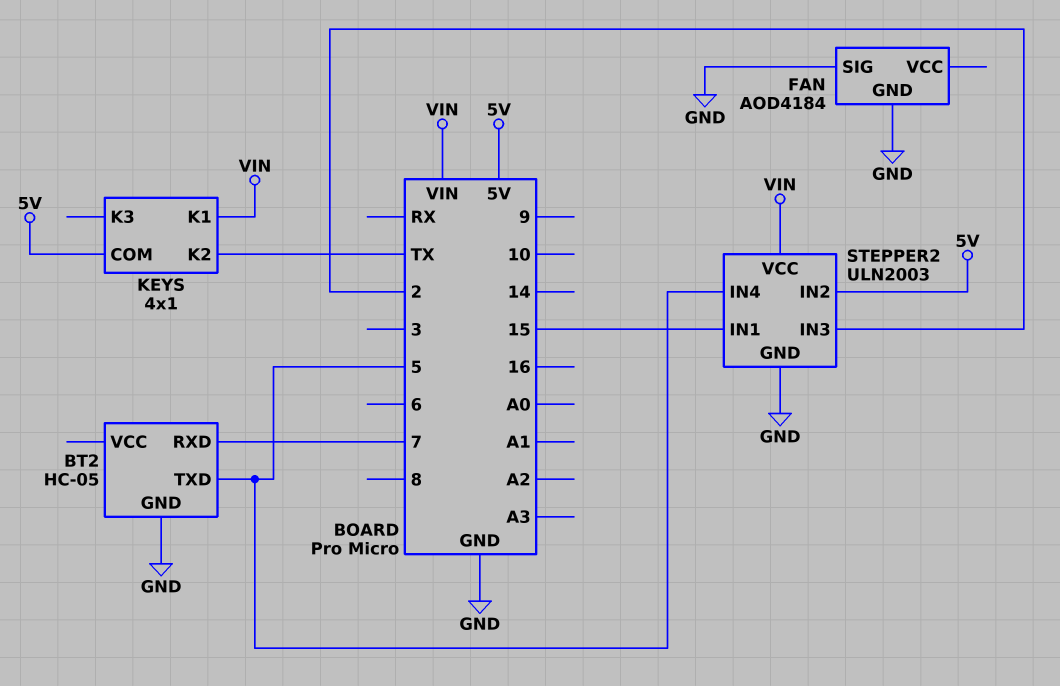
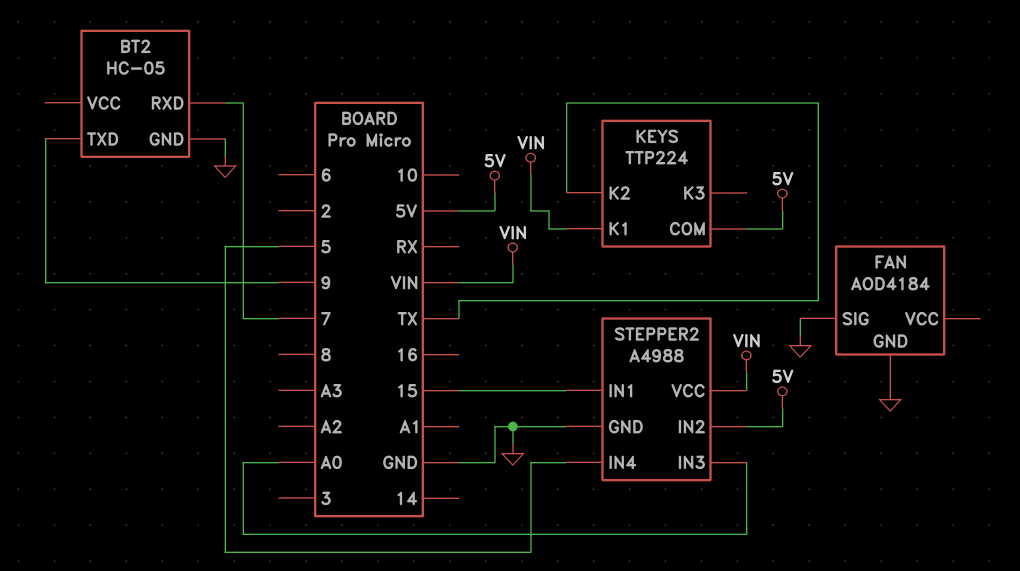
BT2 pin TXD: 5 -> 9
KEYS: 4x1 -> TTP224
STEPPER2: ULN2003 -> A4988
STEPPER2 pin IN3: 2 -> A0

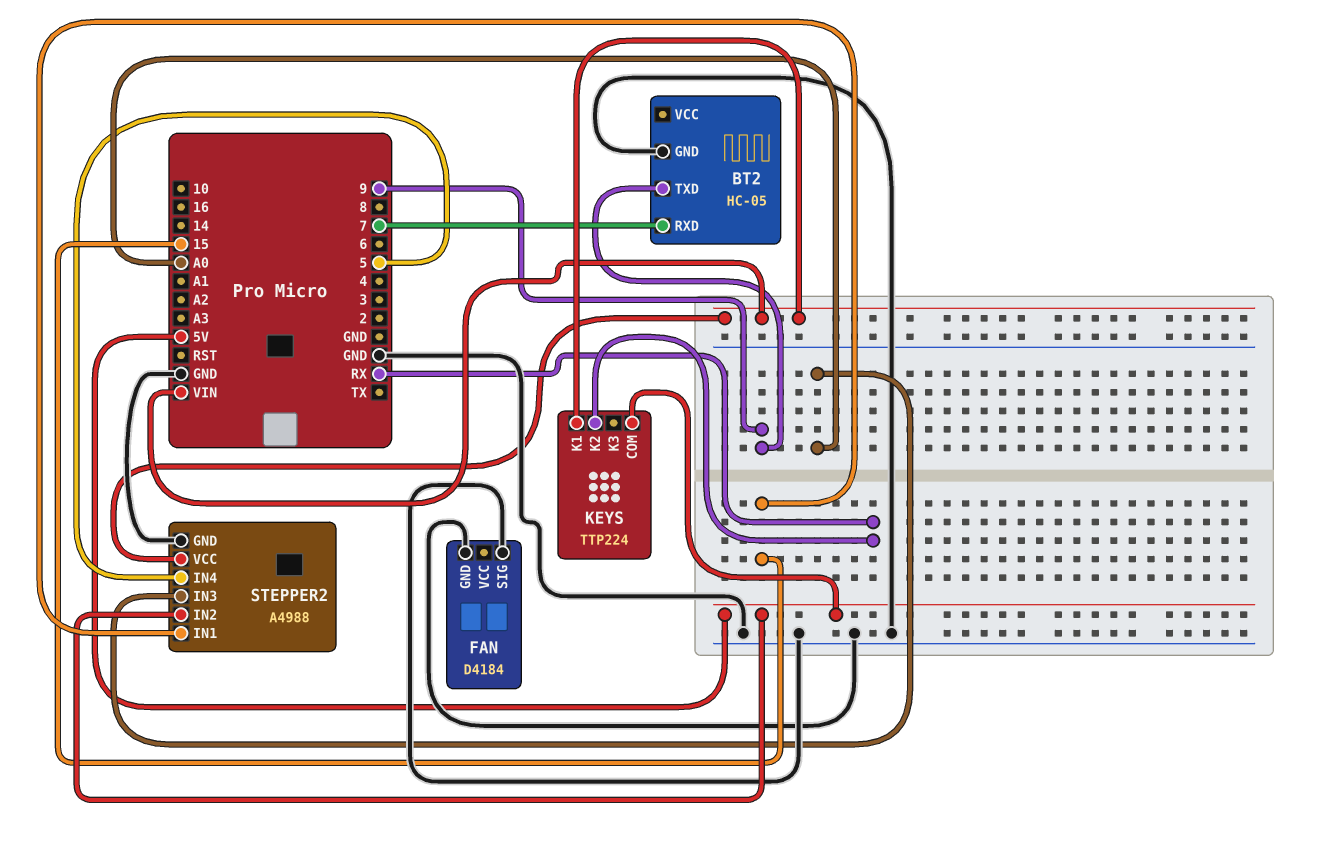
FAN: AOD4184 -> D4184
KEYS pin K2: TX -> RX

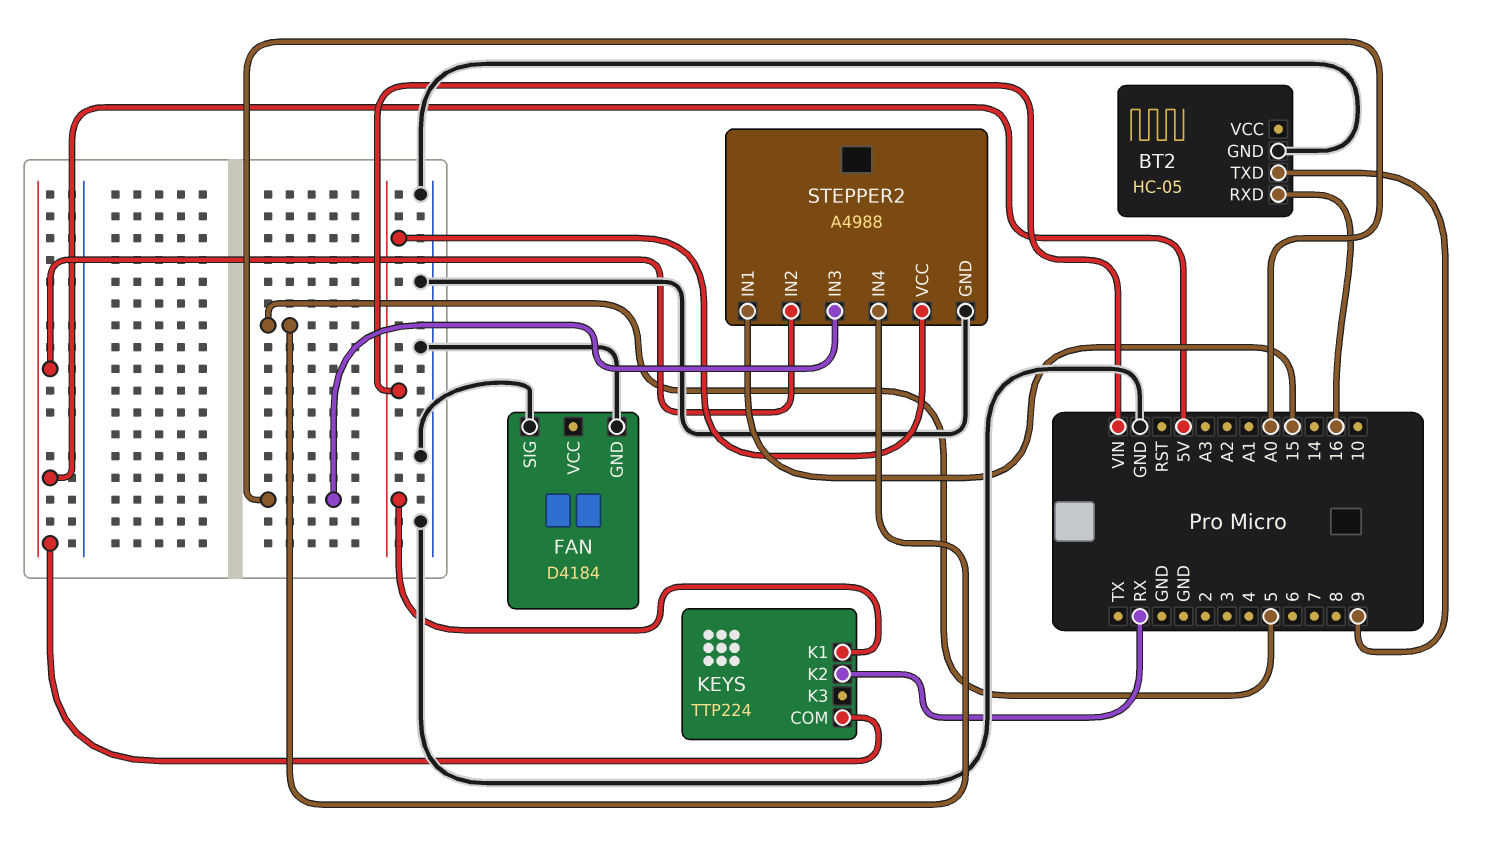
BT2 pin RXD: 7 -> 16

